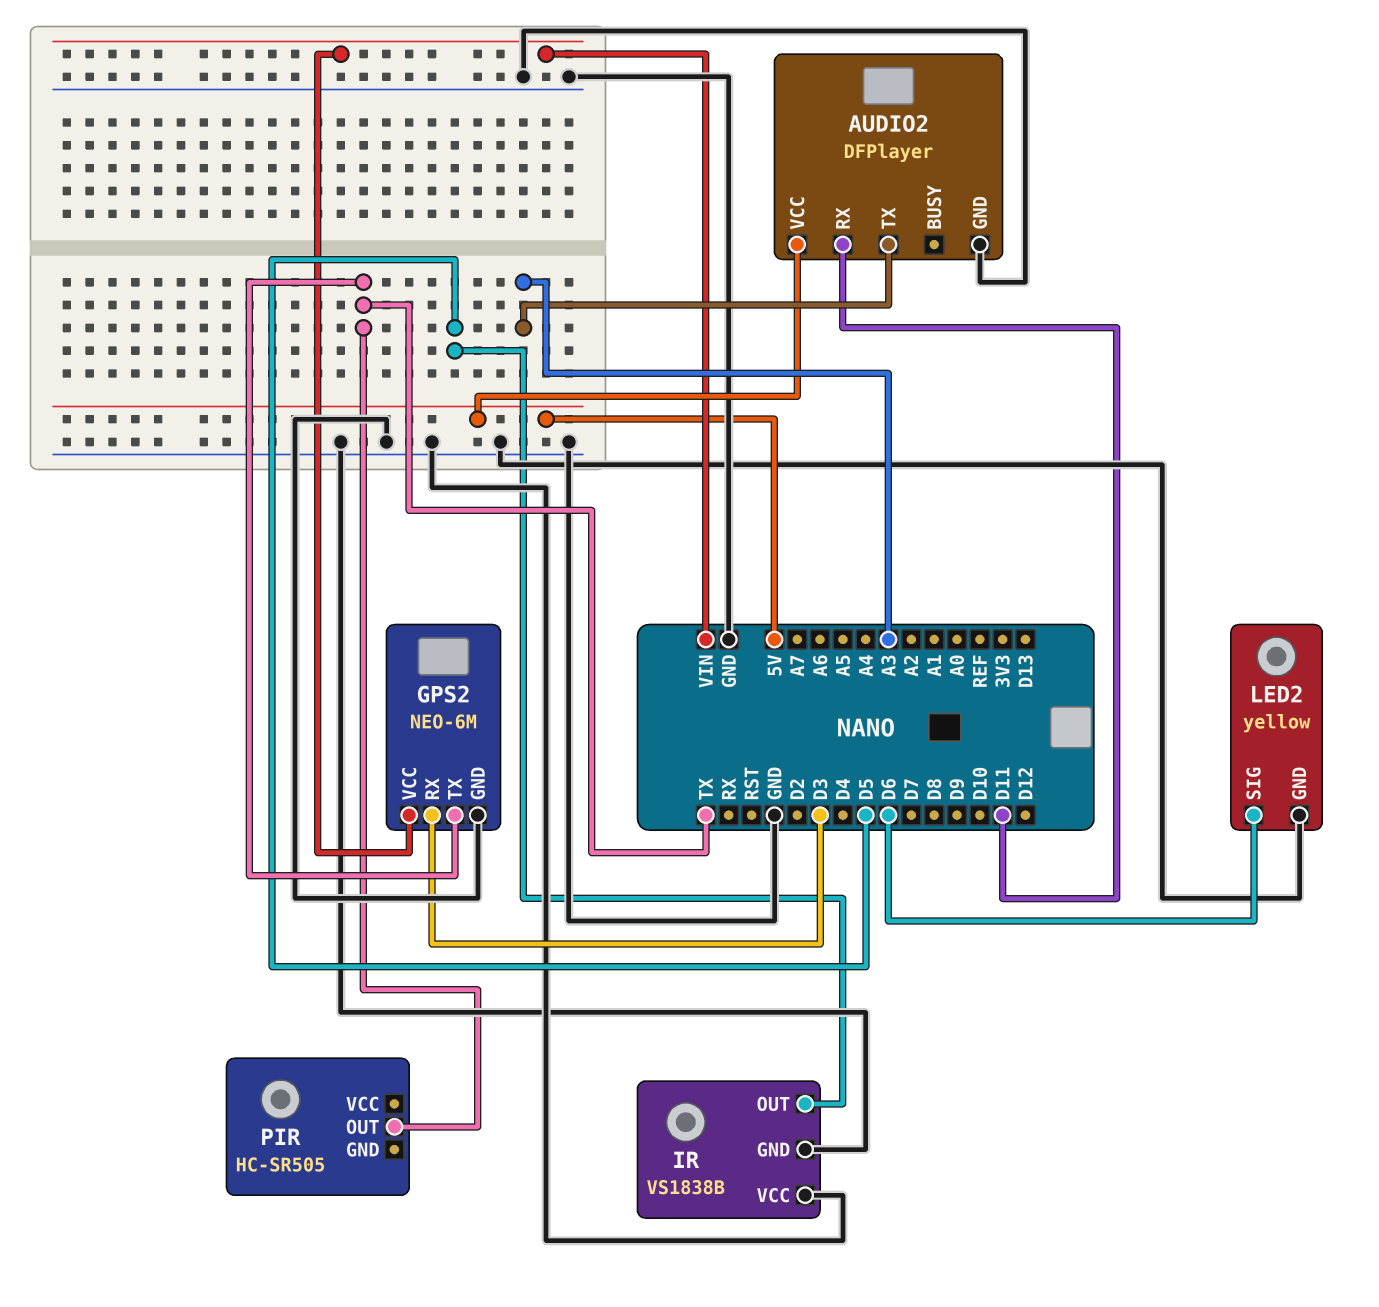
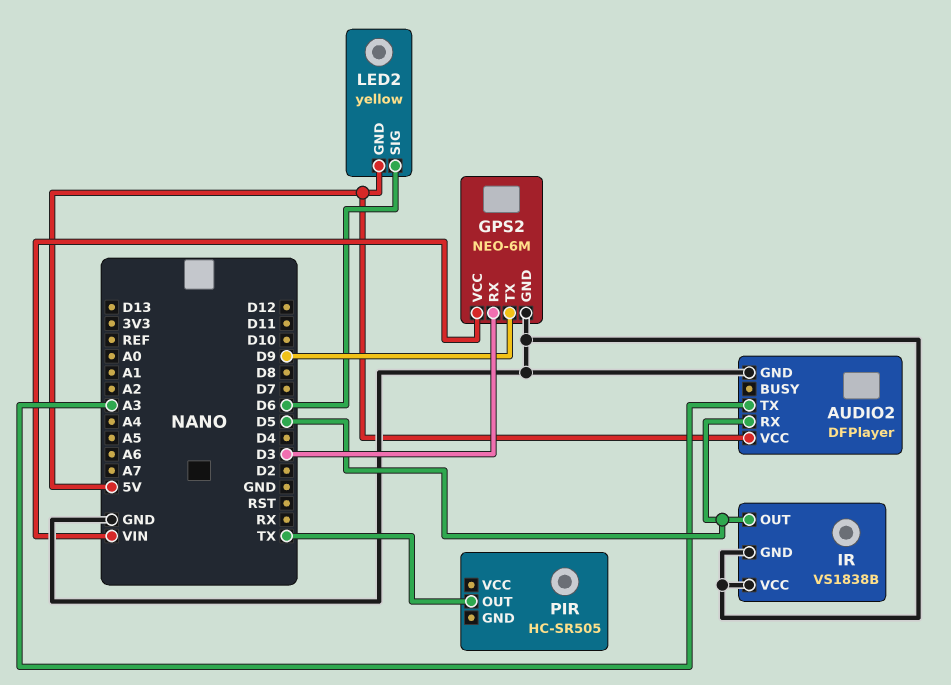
AUDIO2 pin RX: D11 -> D5
GPS2 pin TX: TX -> D9
LED2 pin GND: GND -> 5V

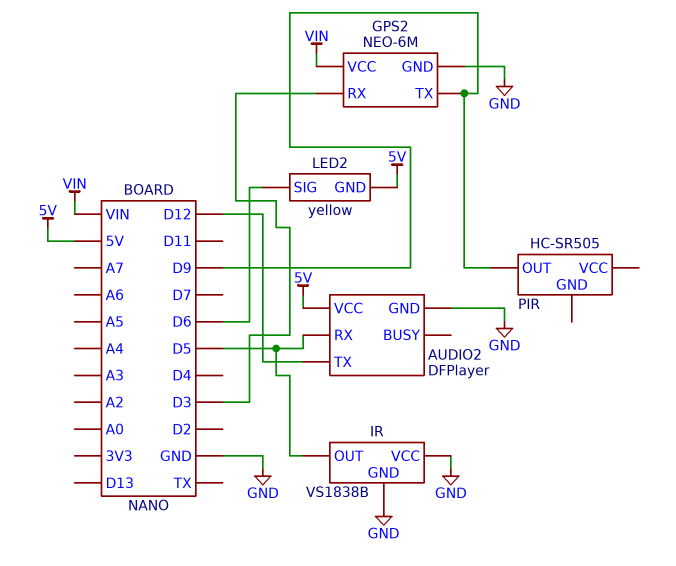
AUDIO2 pin TX: A3 -> D12
PIR pin OUT: TX -> D9

